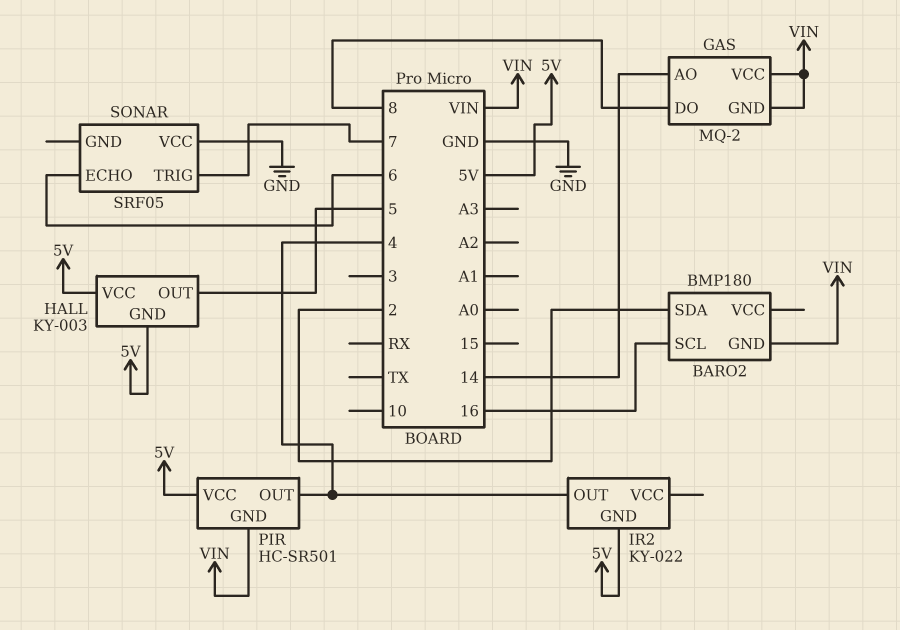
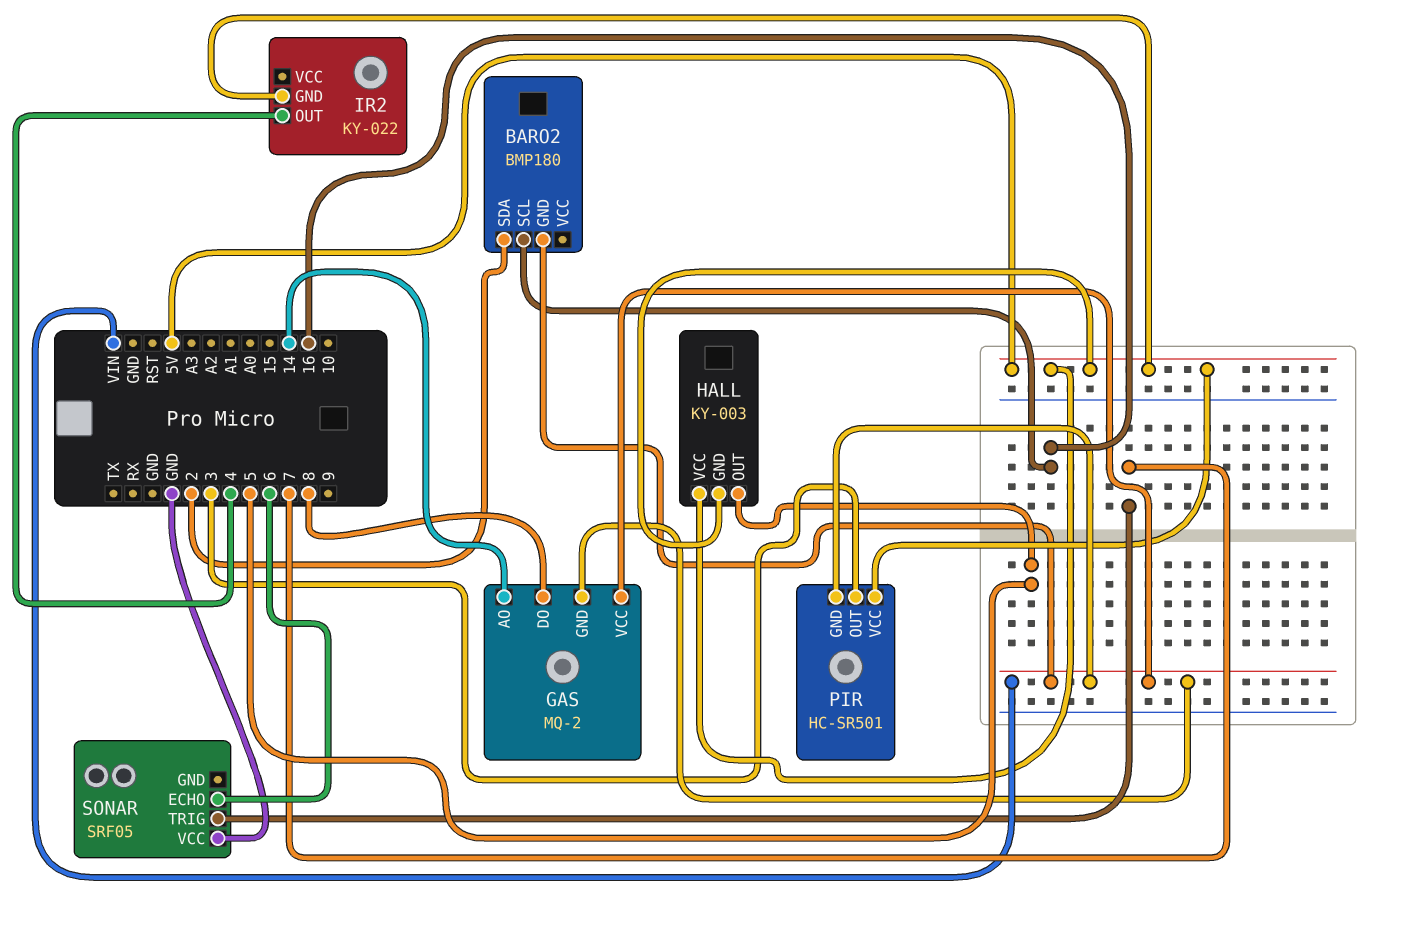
PIR pin OUT: 4 -> 3

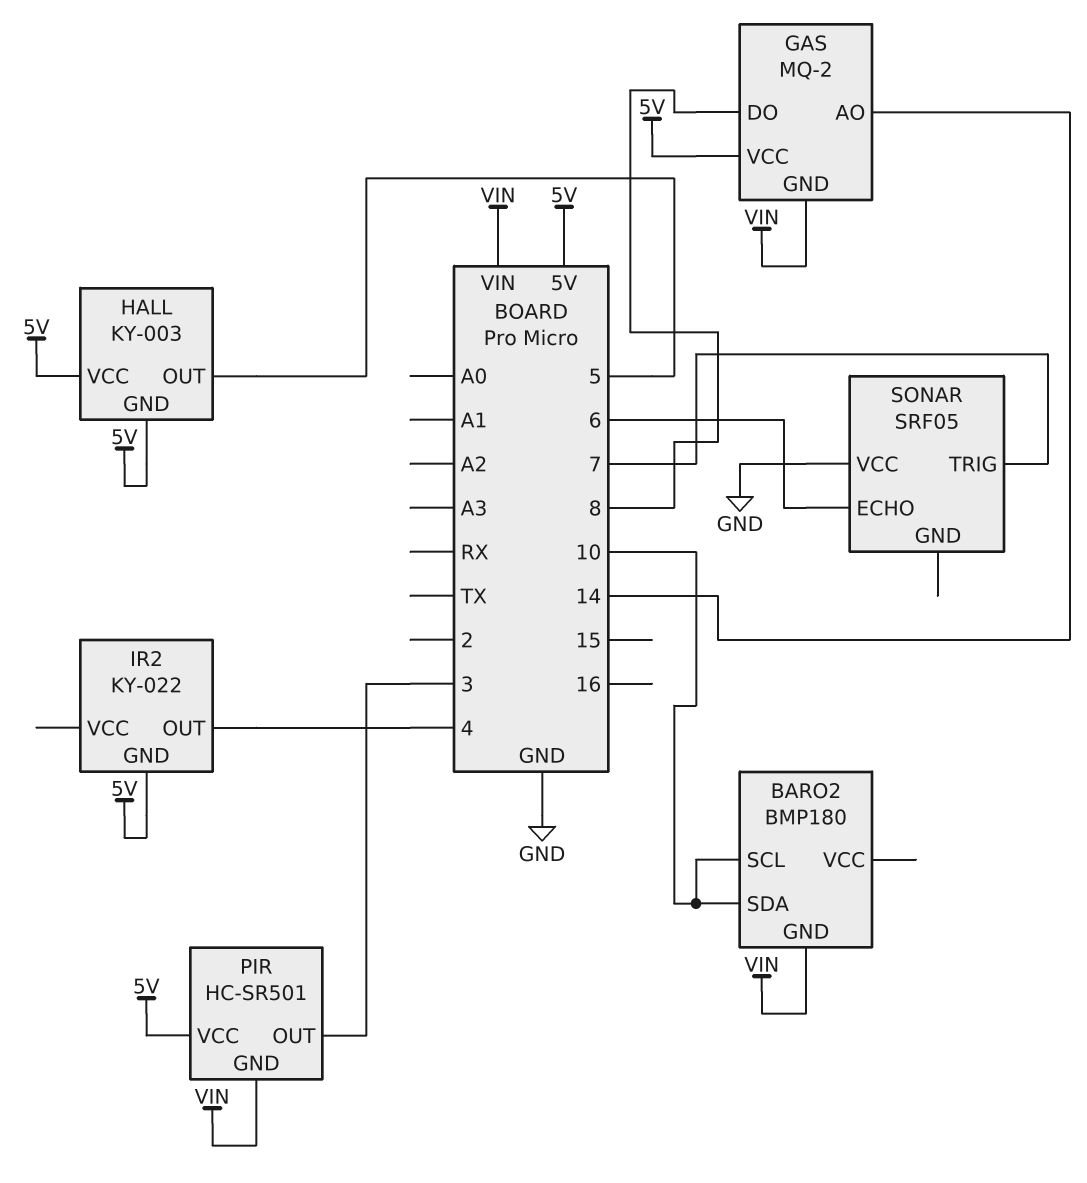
BARO2 pin SCL: 16 -> 10
BARO2 pin SDA: 2 -> 10
GAS pin VCC: VIN -> 5V

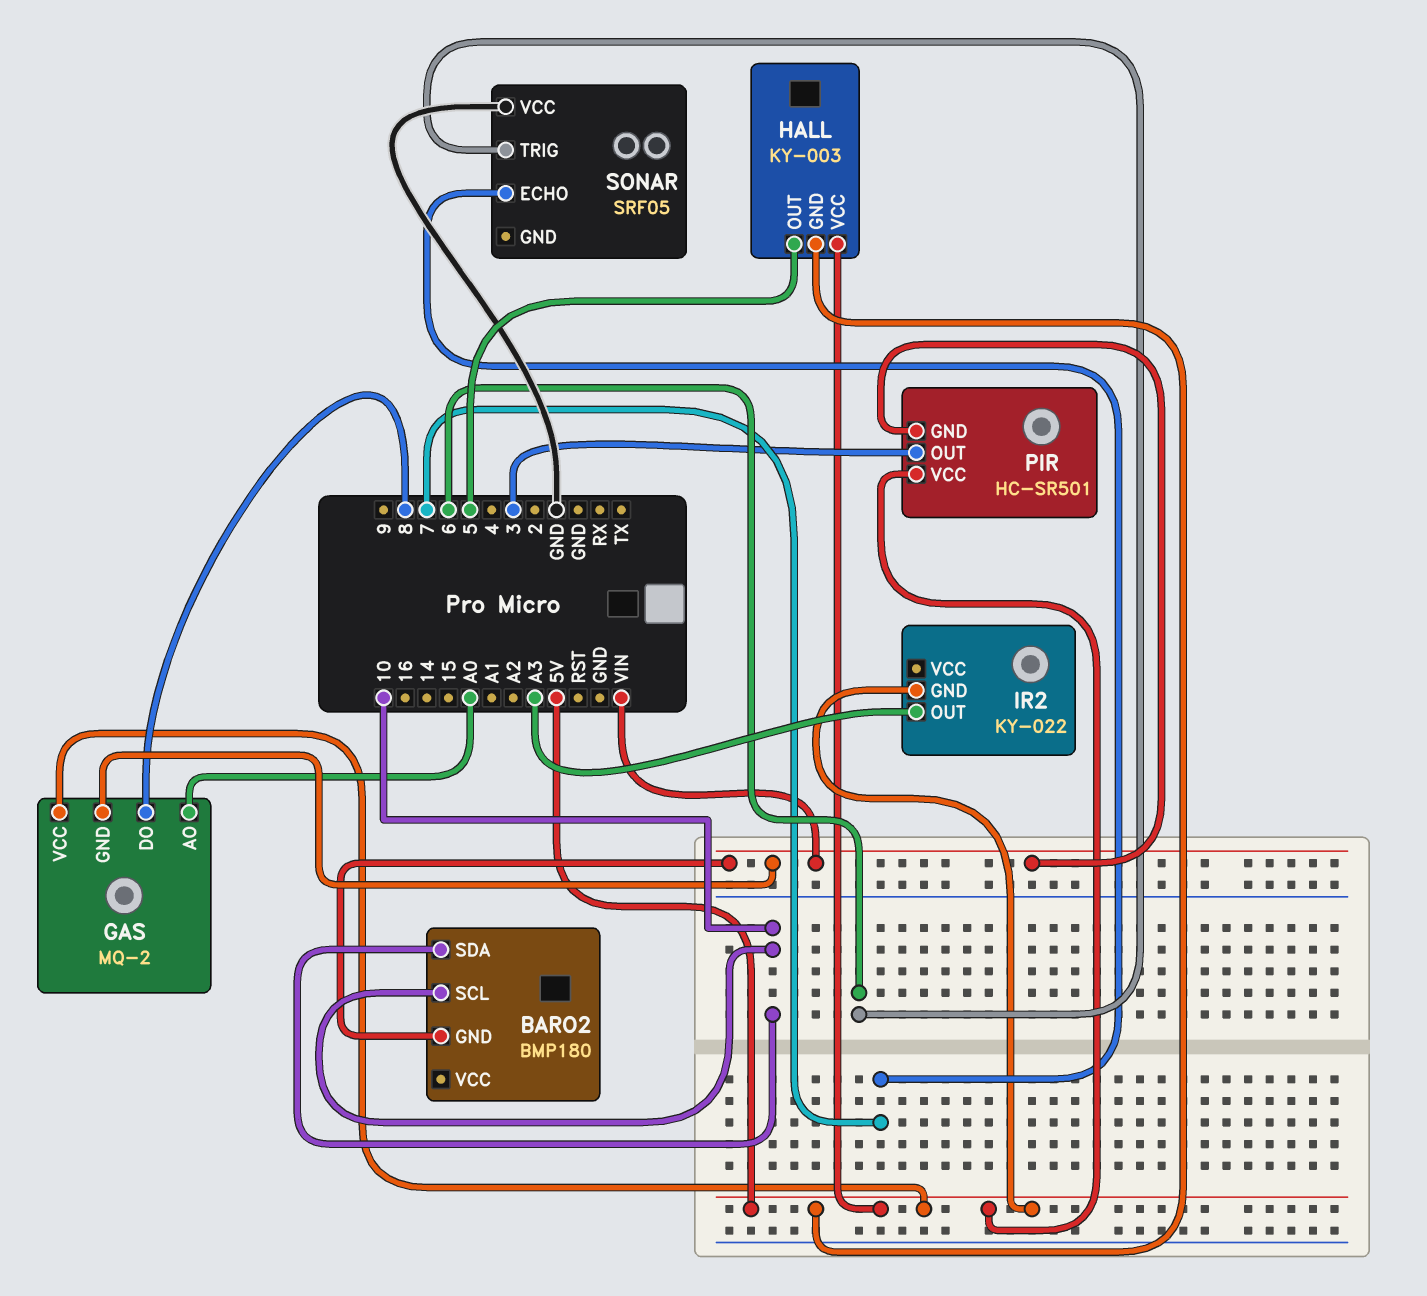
GAS pin AO: 14 -> A0
IR2 pin OUT: 4 -> A3
SONAR pin ECHO: 6 -> 7
SONAR pin TRIG: 7 -> 6

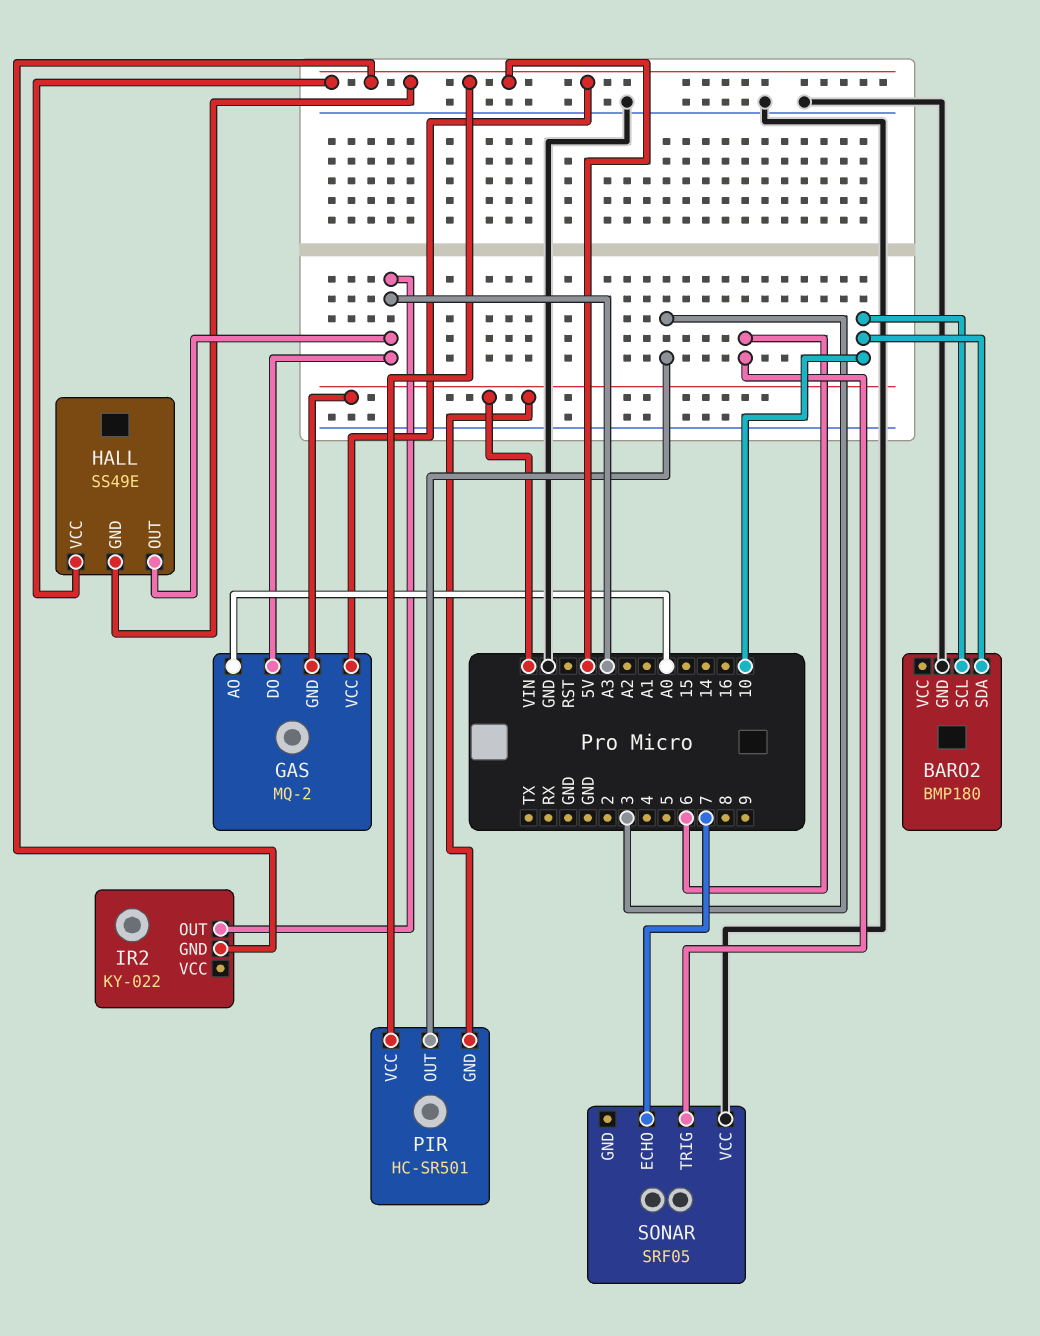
BARO2 pin GND: VIN -> GND
GAS pin DO: 8 -> A3
HALL: KY-003 -> SS49E
HALL pin OUT: 5 -> A3

